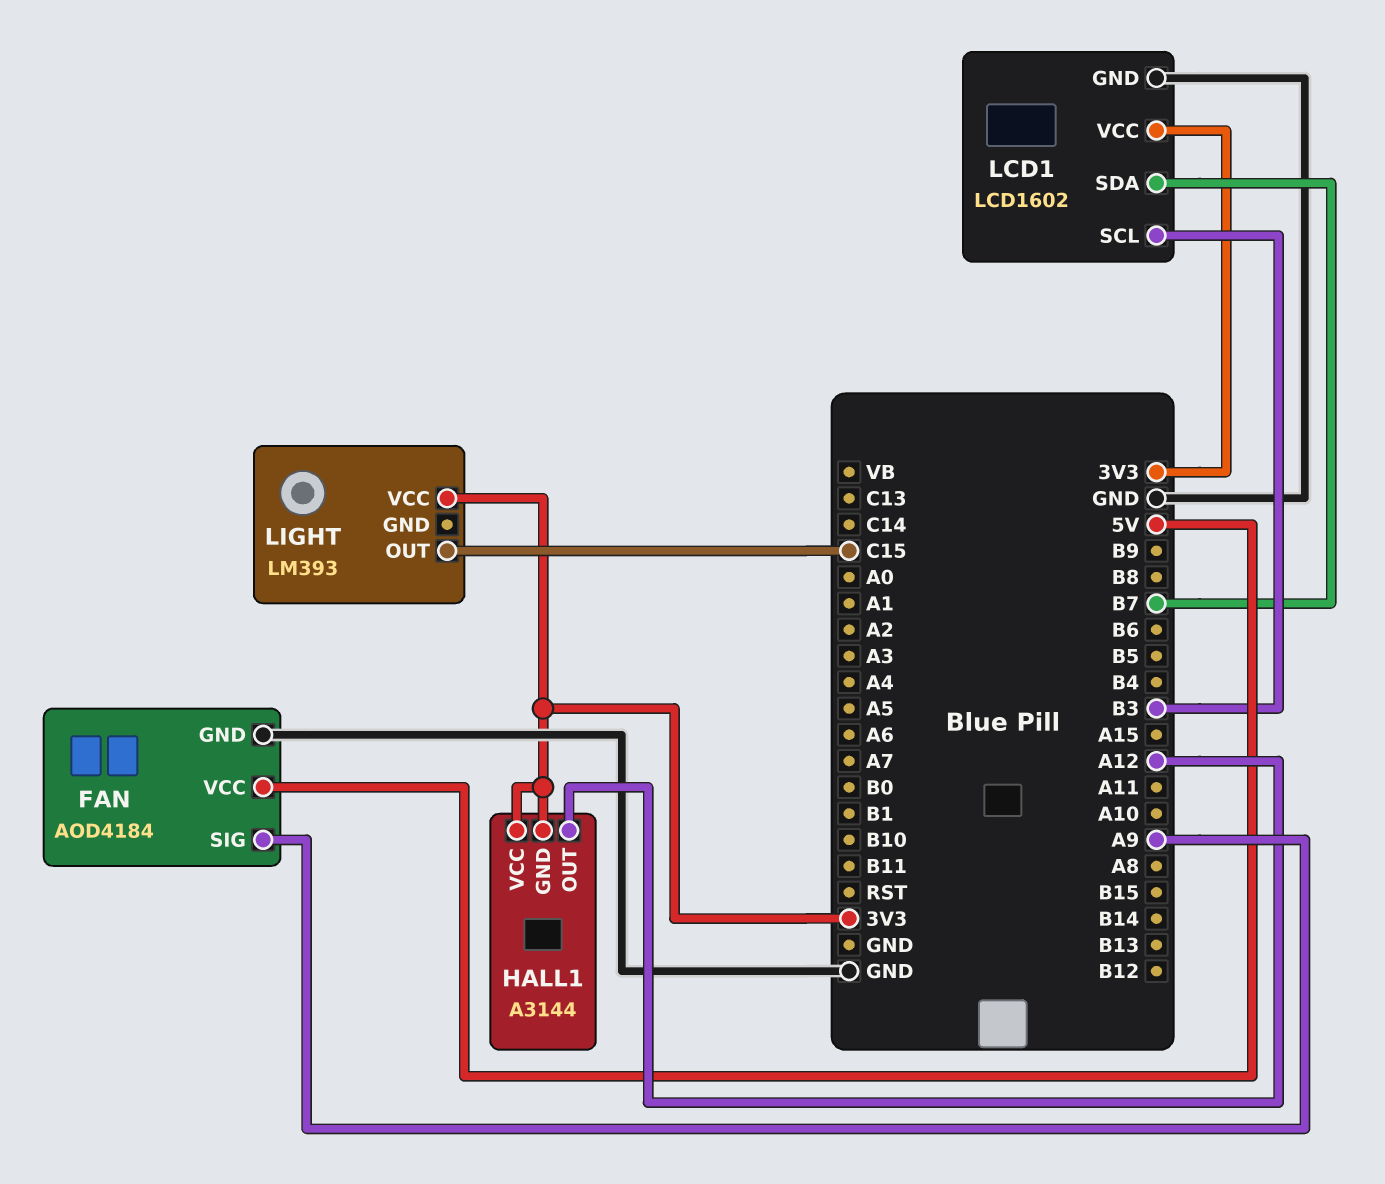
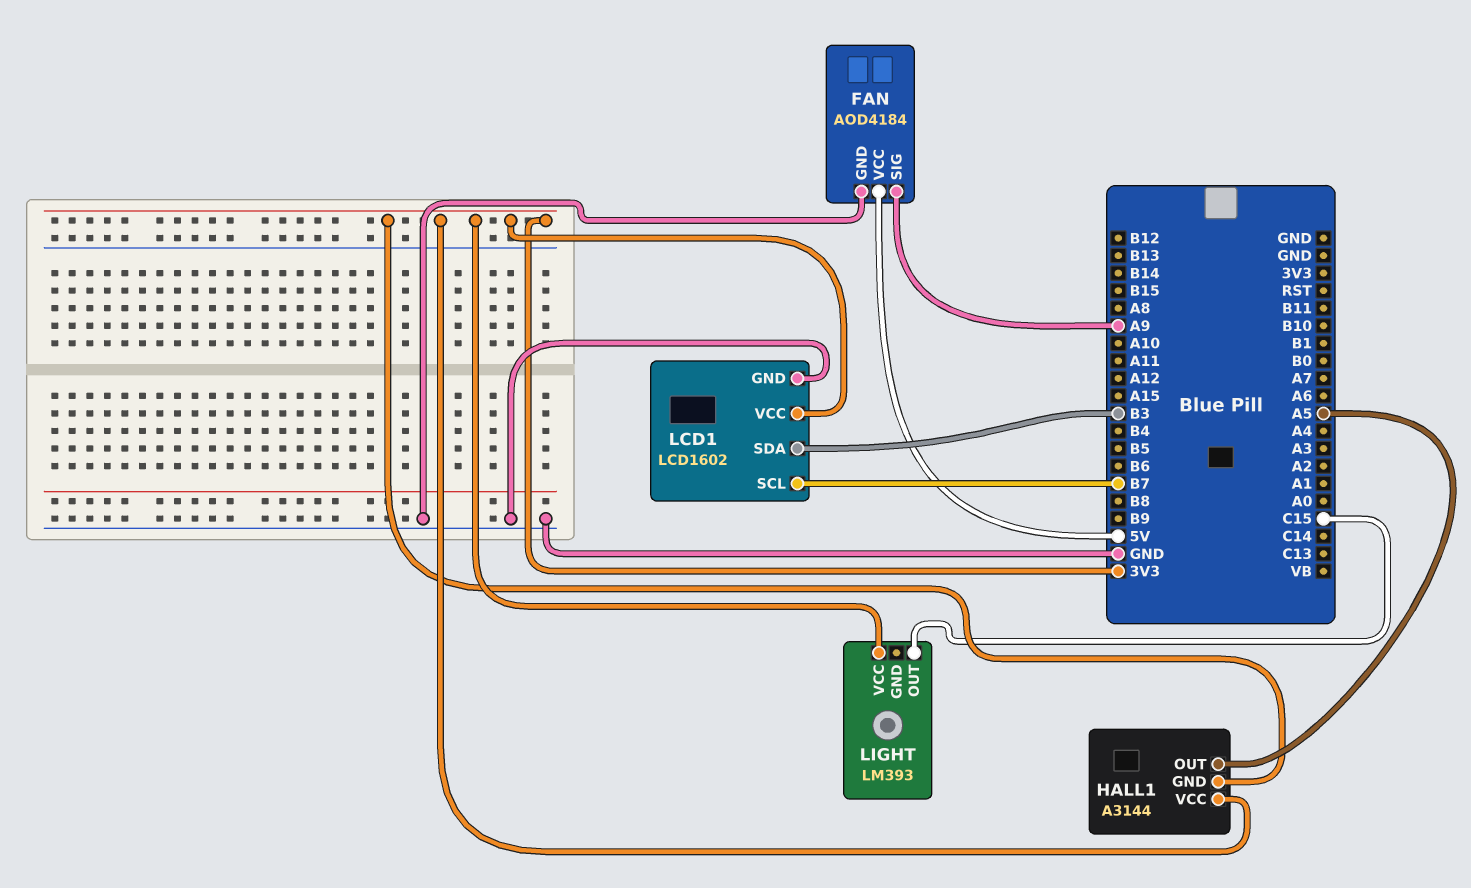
HALL1 pin OUT: A12 -> A5
LCD1 pin SCL: B3 -> B7
LCD1 pin SDA: B7 -> B3

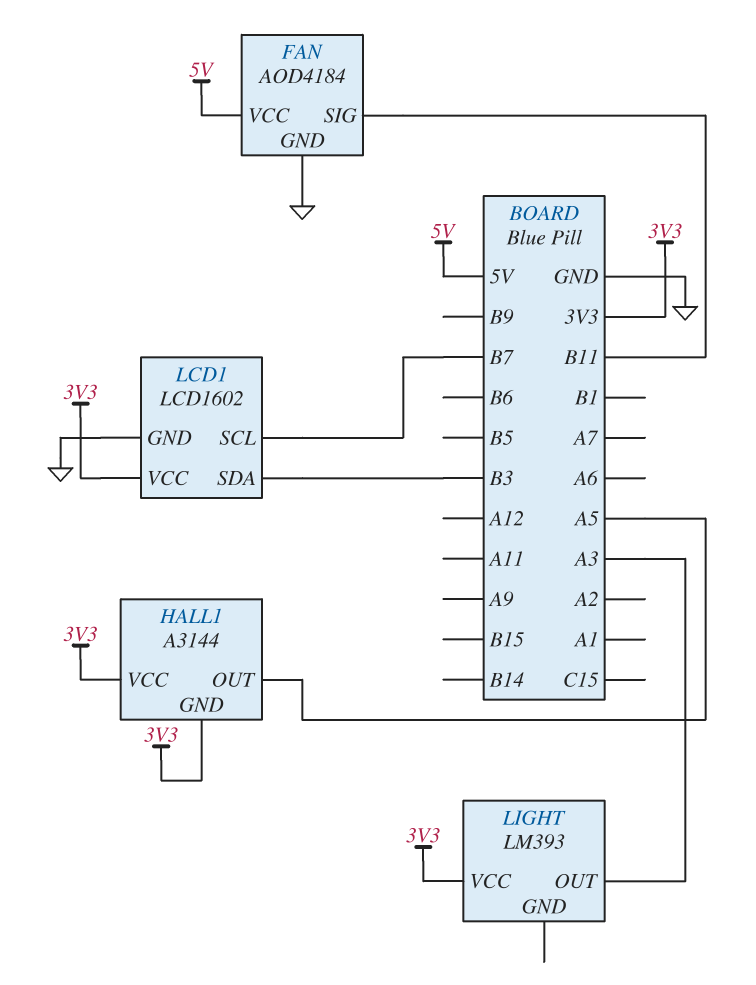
FAN pin SIG: A9 -> B11
LIGHT pin OUT: C15 -> A3

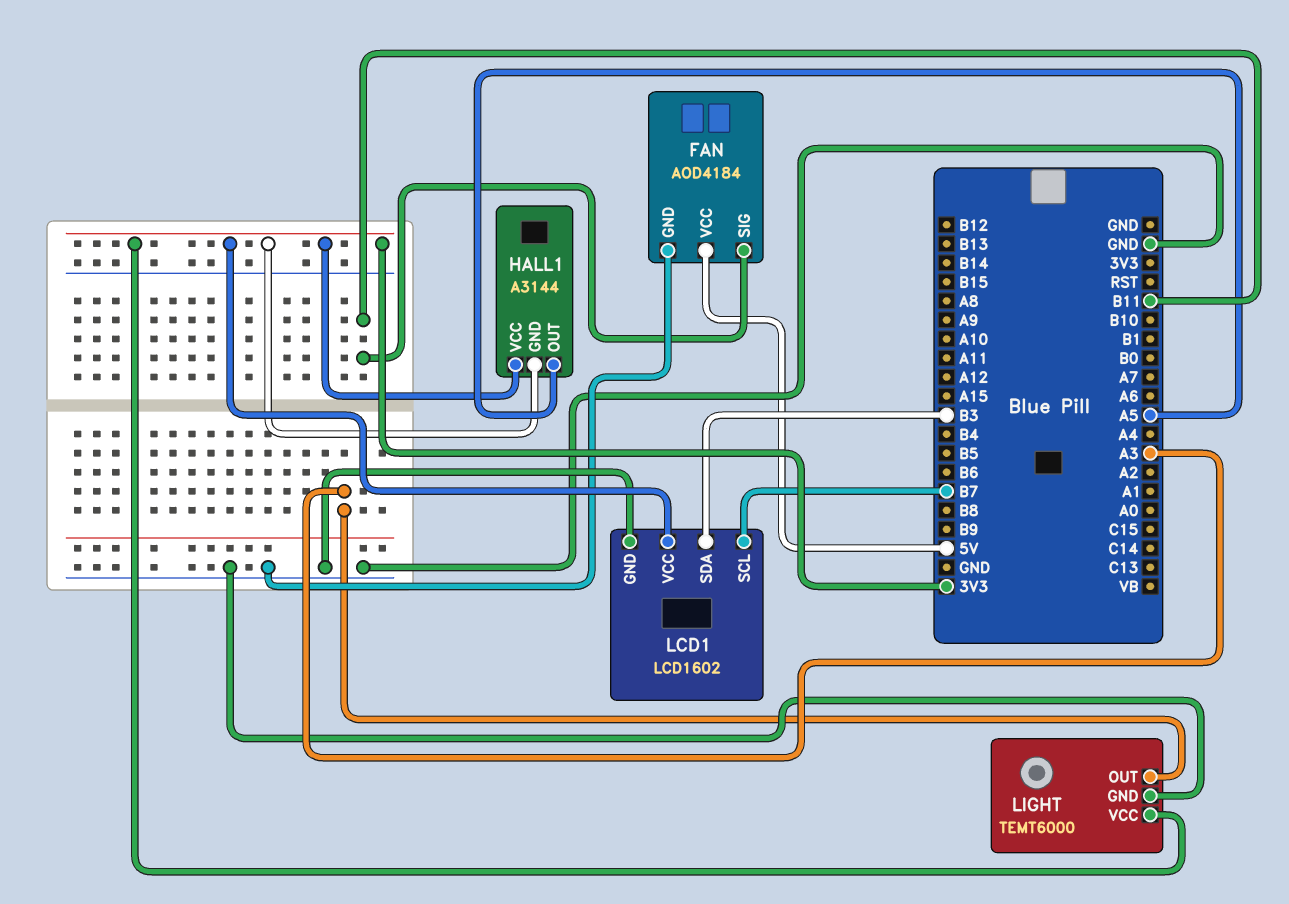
LIGHT: LM393 -> TEMT6000
LIGHT pin GND: none -> GND

